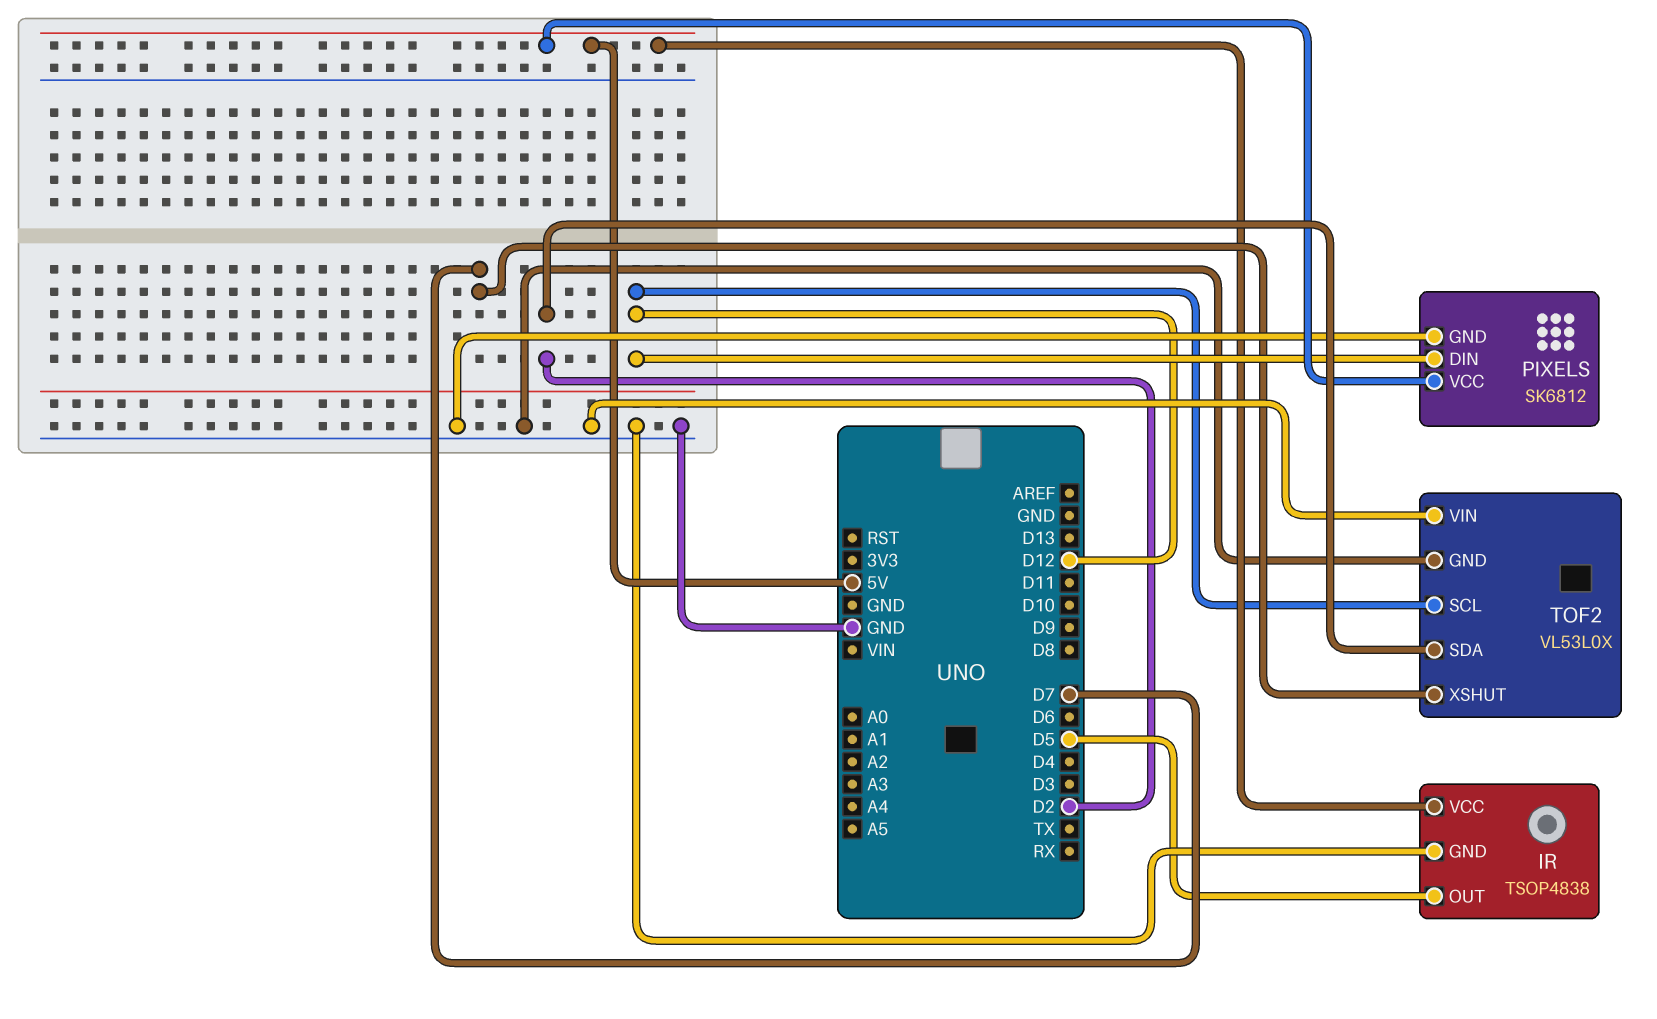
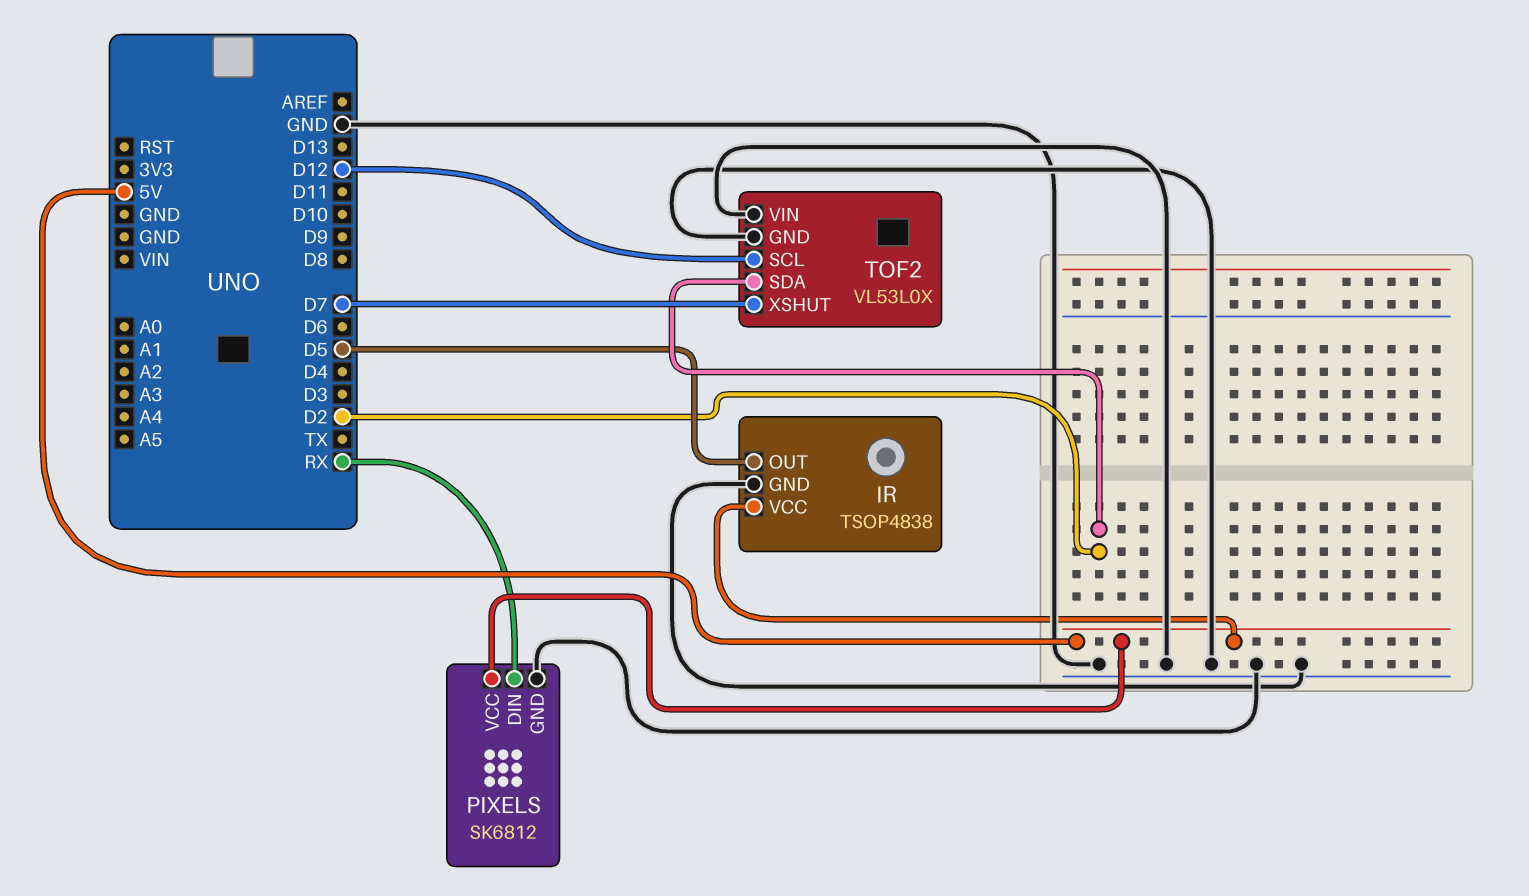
PIXELS pin DIN: D12 -> RX

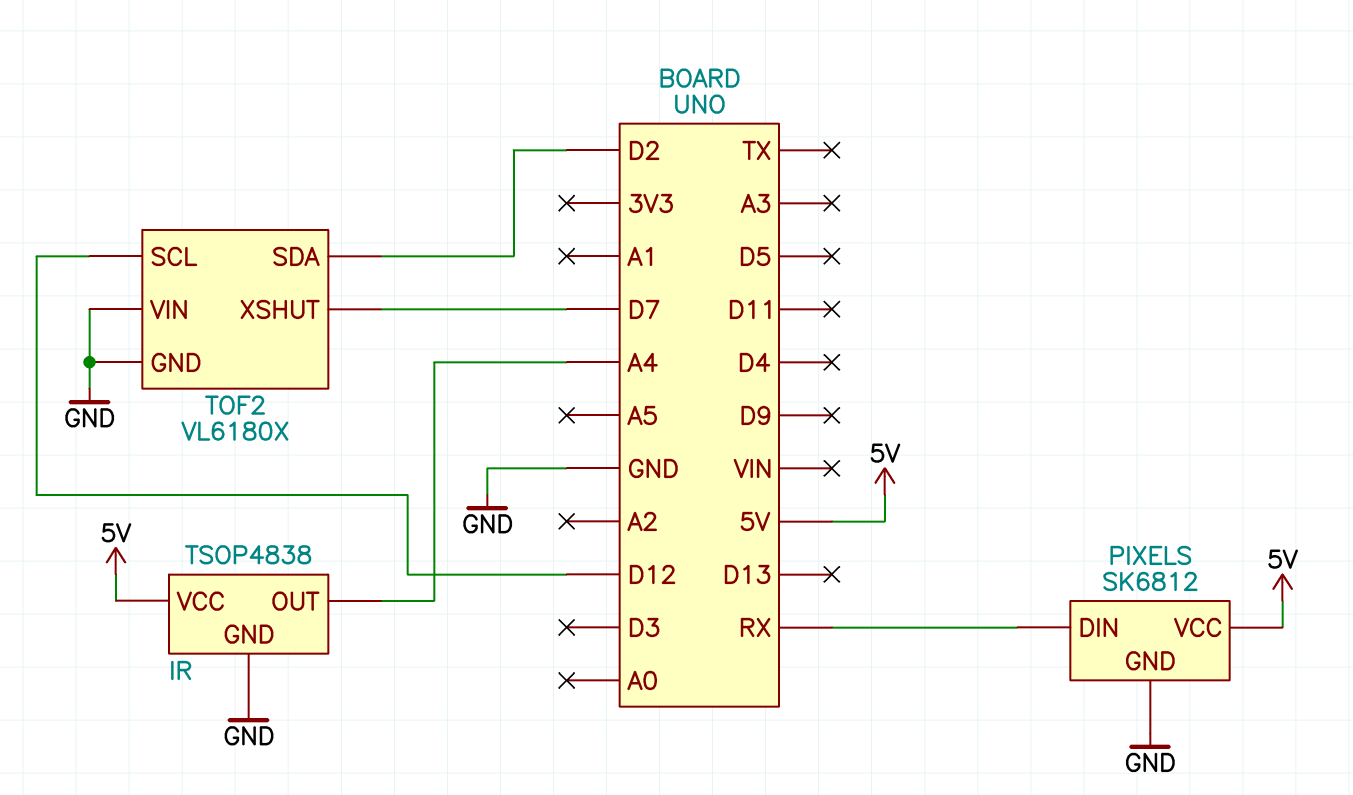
IR pin OUT: D5 -> A4
TOF2: VL53L0X -> VL6180X

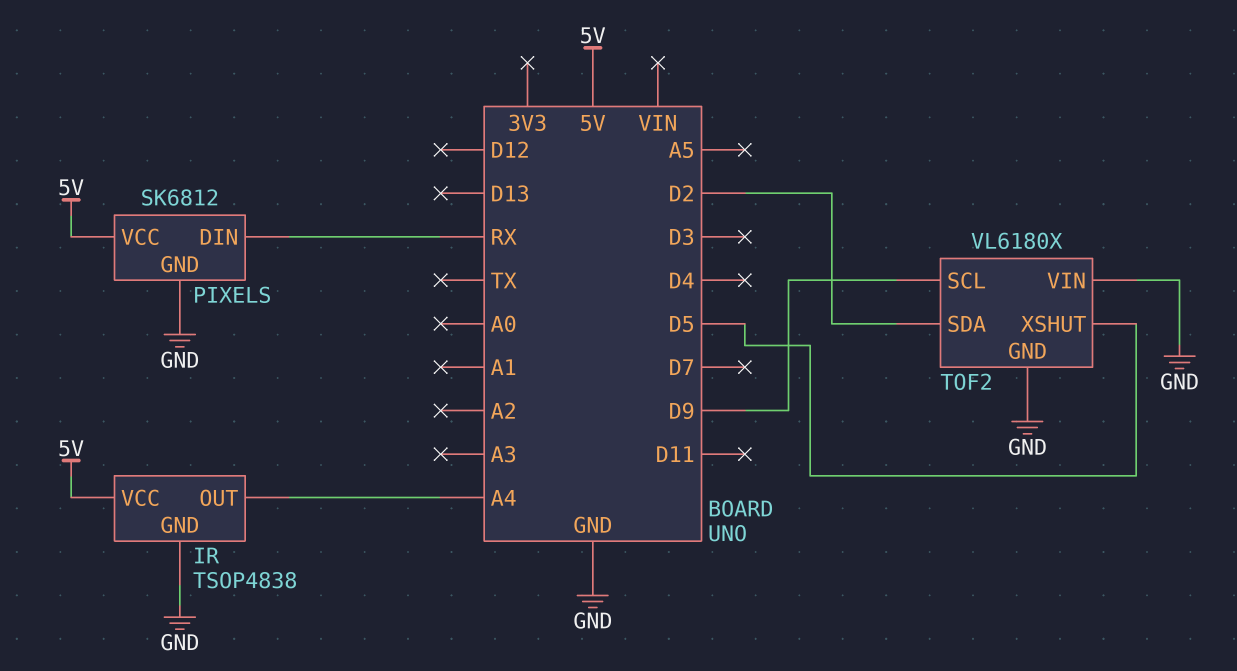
TOF2 pin SCL: D12 -> D9
TOF2 pin XSHUT: D7 -> D5

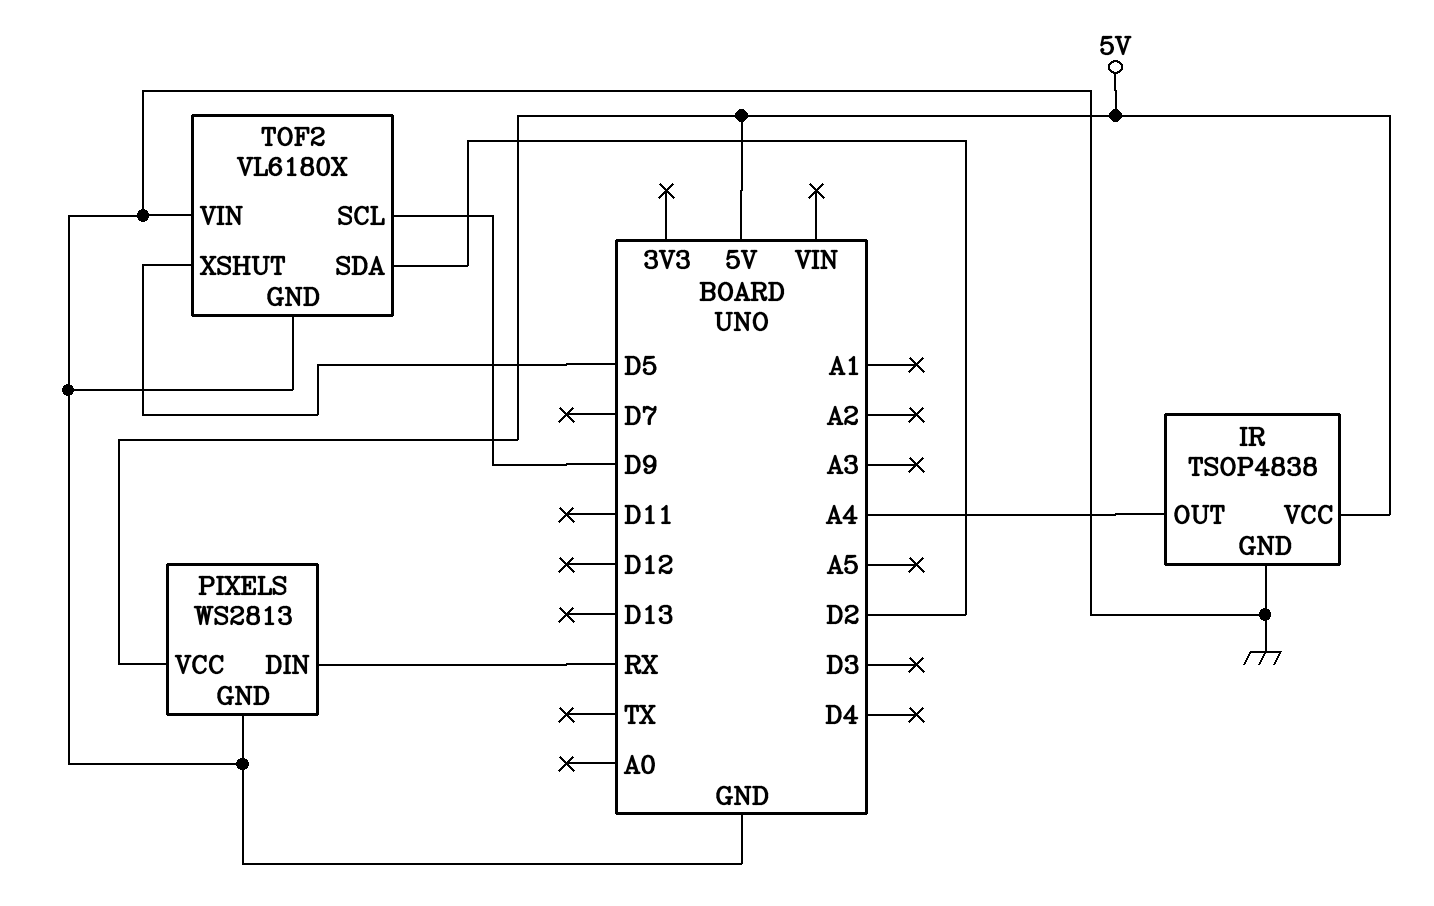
PIXELS: SK6812 -> WS2813

